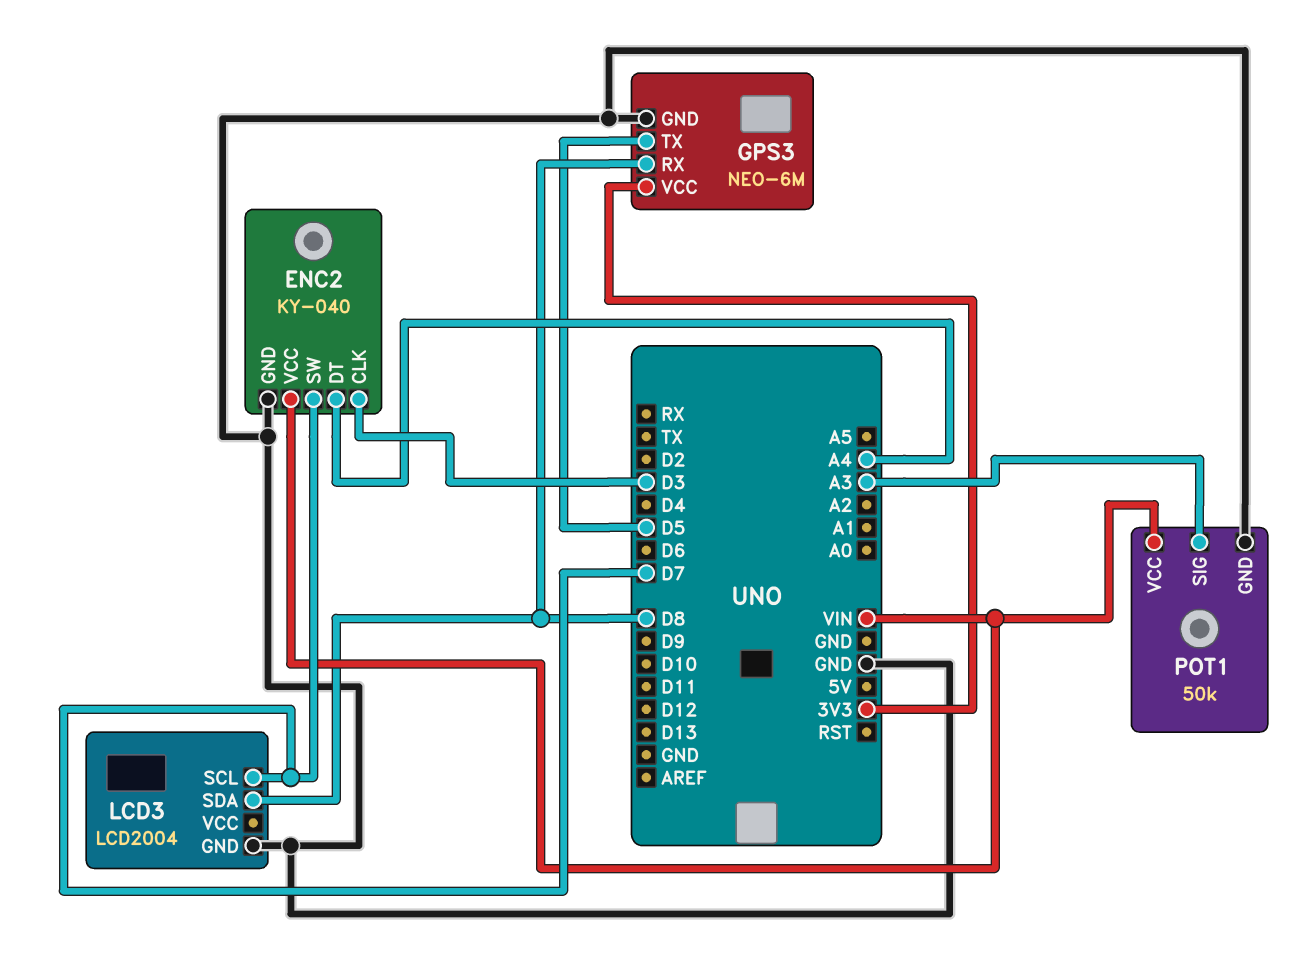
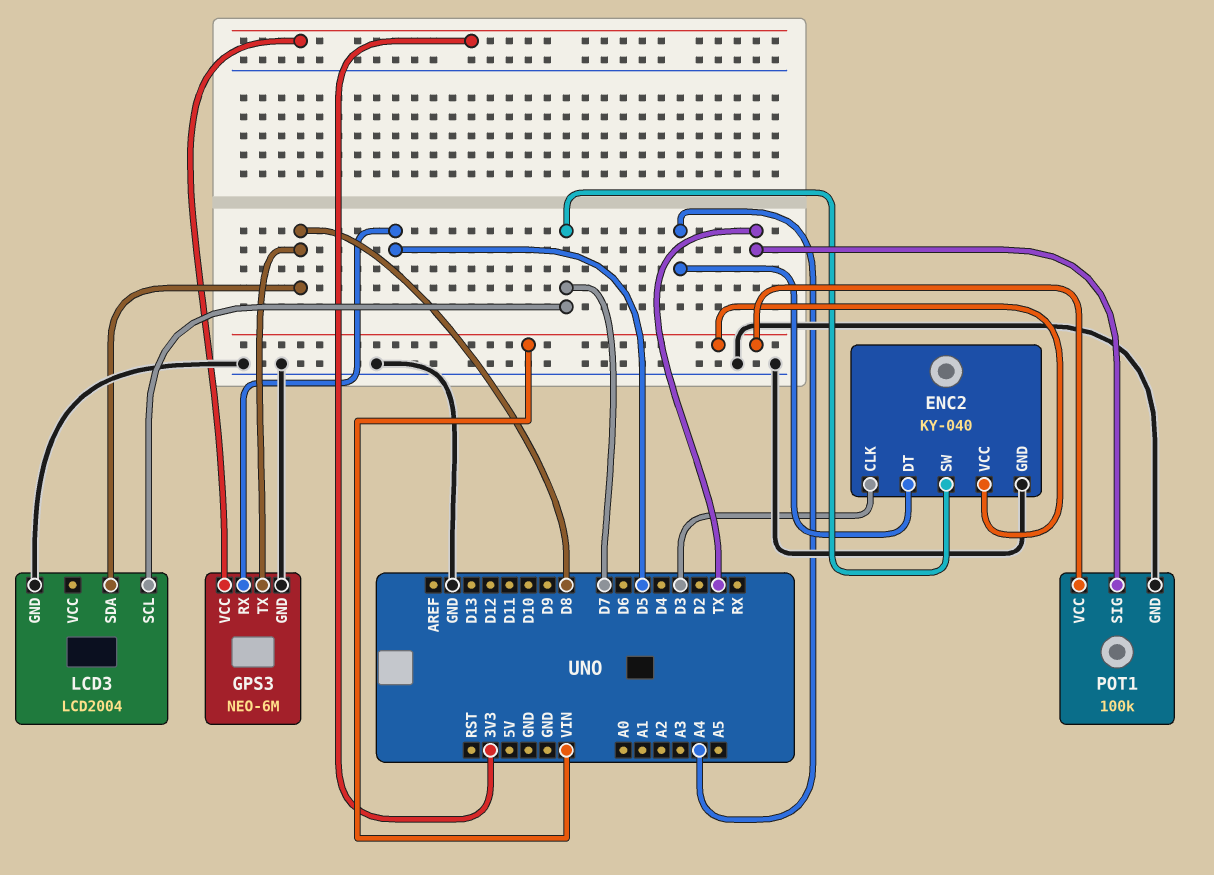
GPS3 pin RX: D8 -> D5
GPS3 pin TX: D5 -> D8
POT1: 50k -> 100k
POT1 pin SIG: A3 -> TX

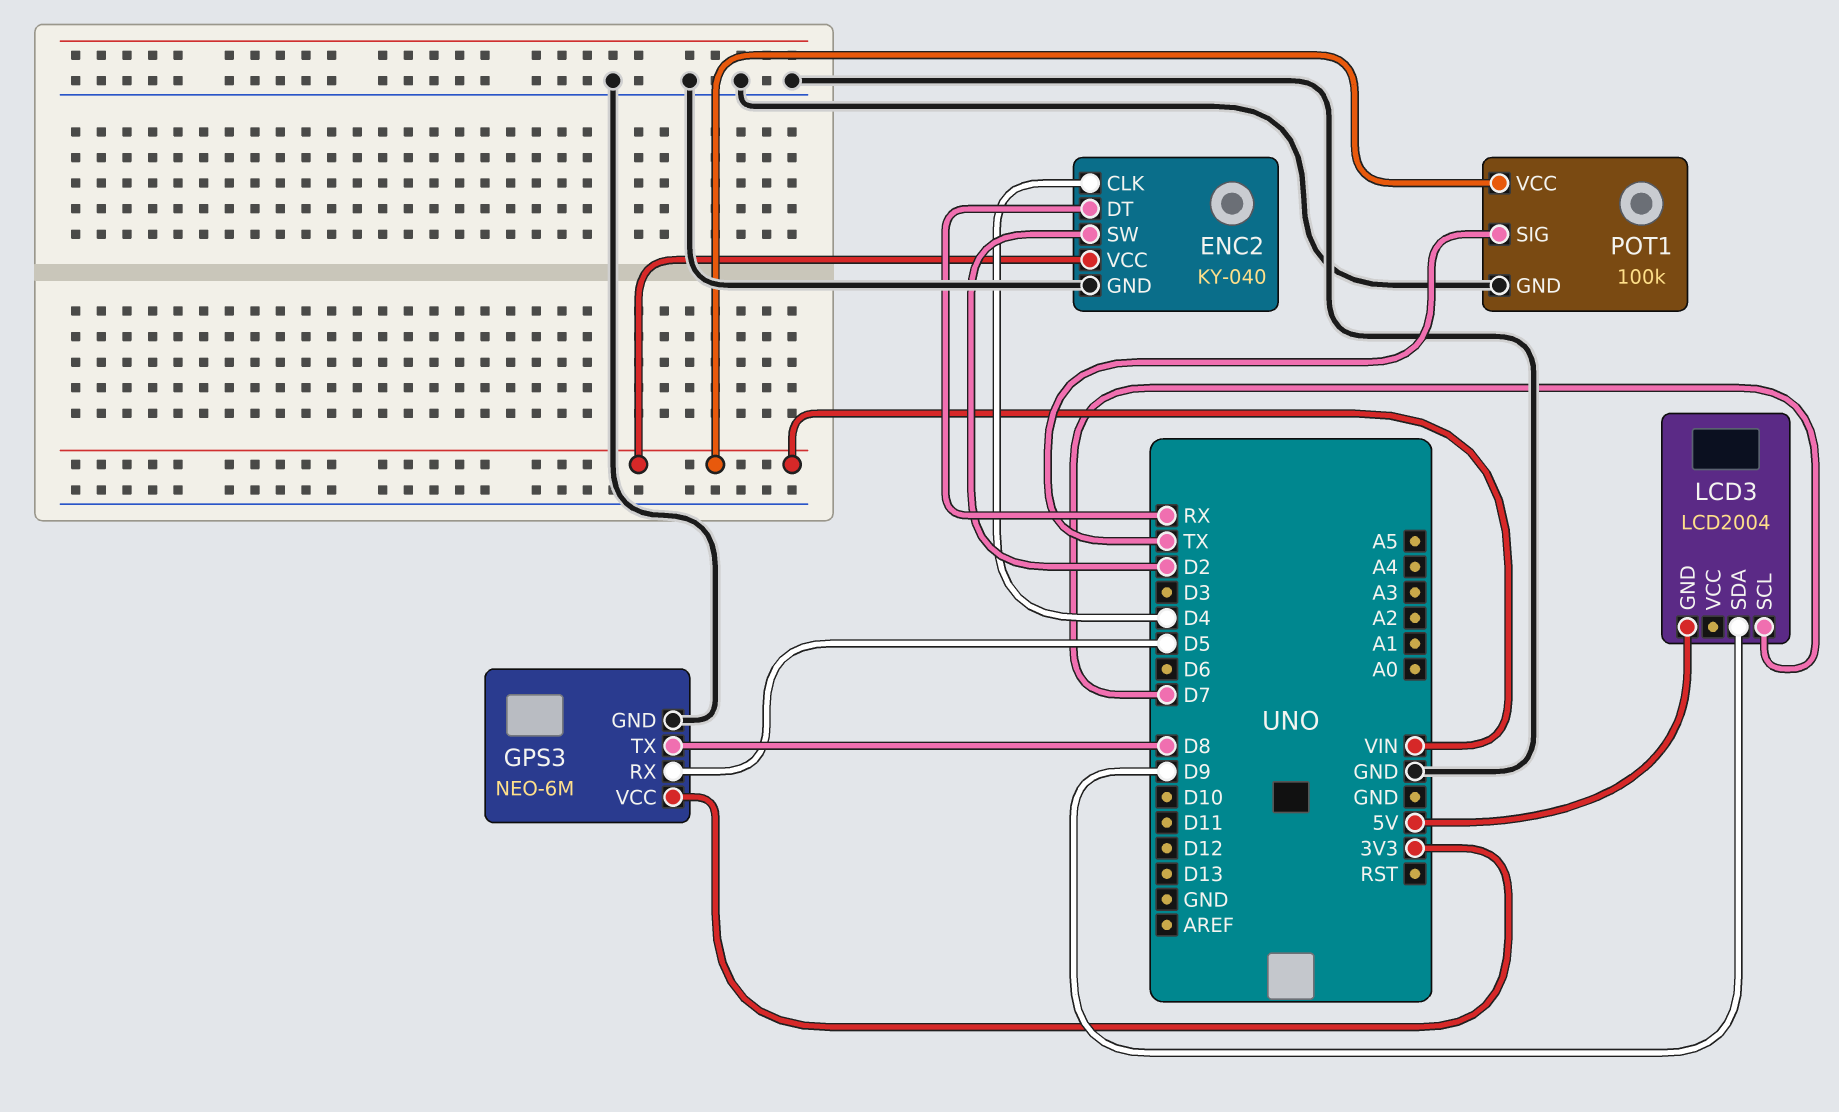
ENC2 pin CLK: D3 -> D4
ENC2 pin DT: A4 -> RX
ENC2 pin SW: D7 -> D2
LCD3 pin GND: GND -> 5V
LCD3 pin SDA: D8 -> D9

